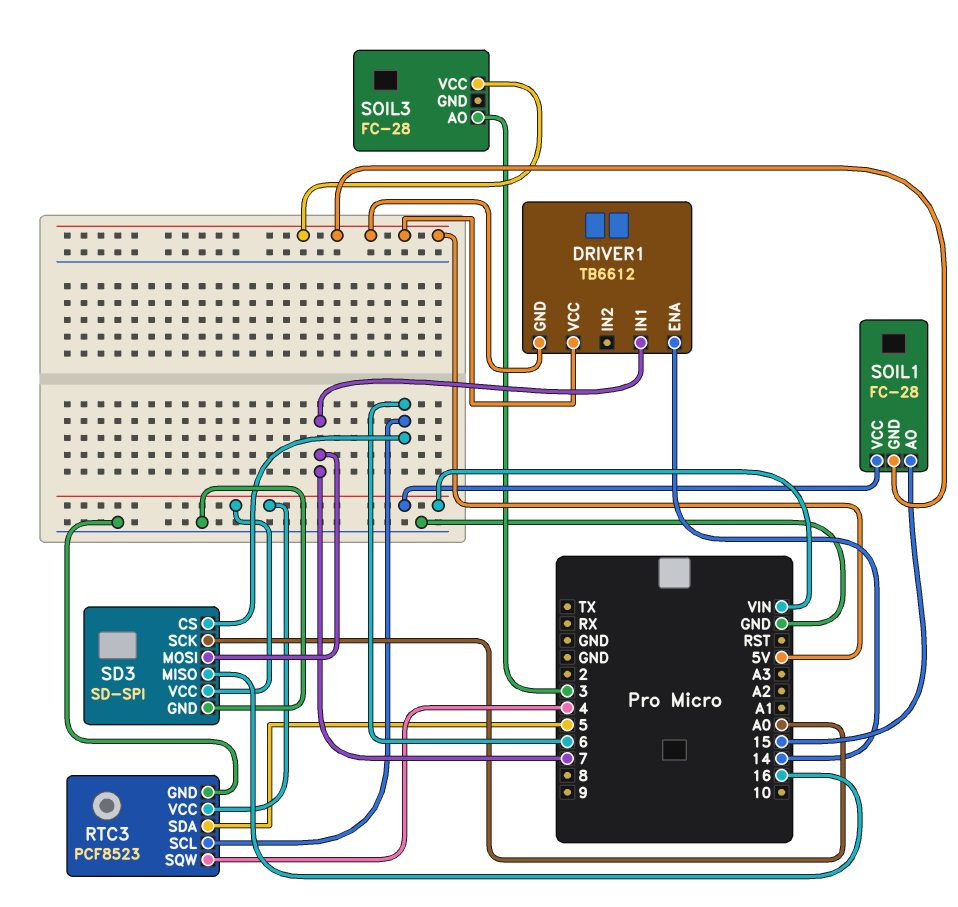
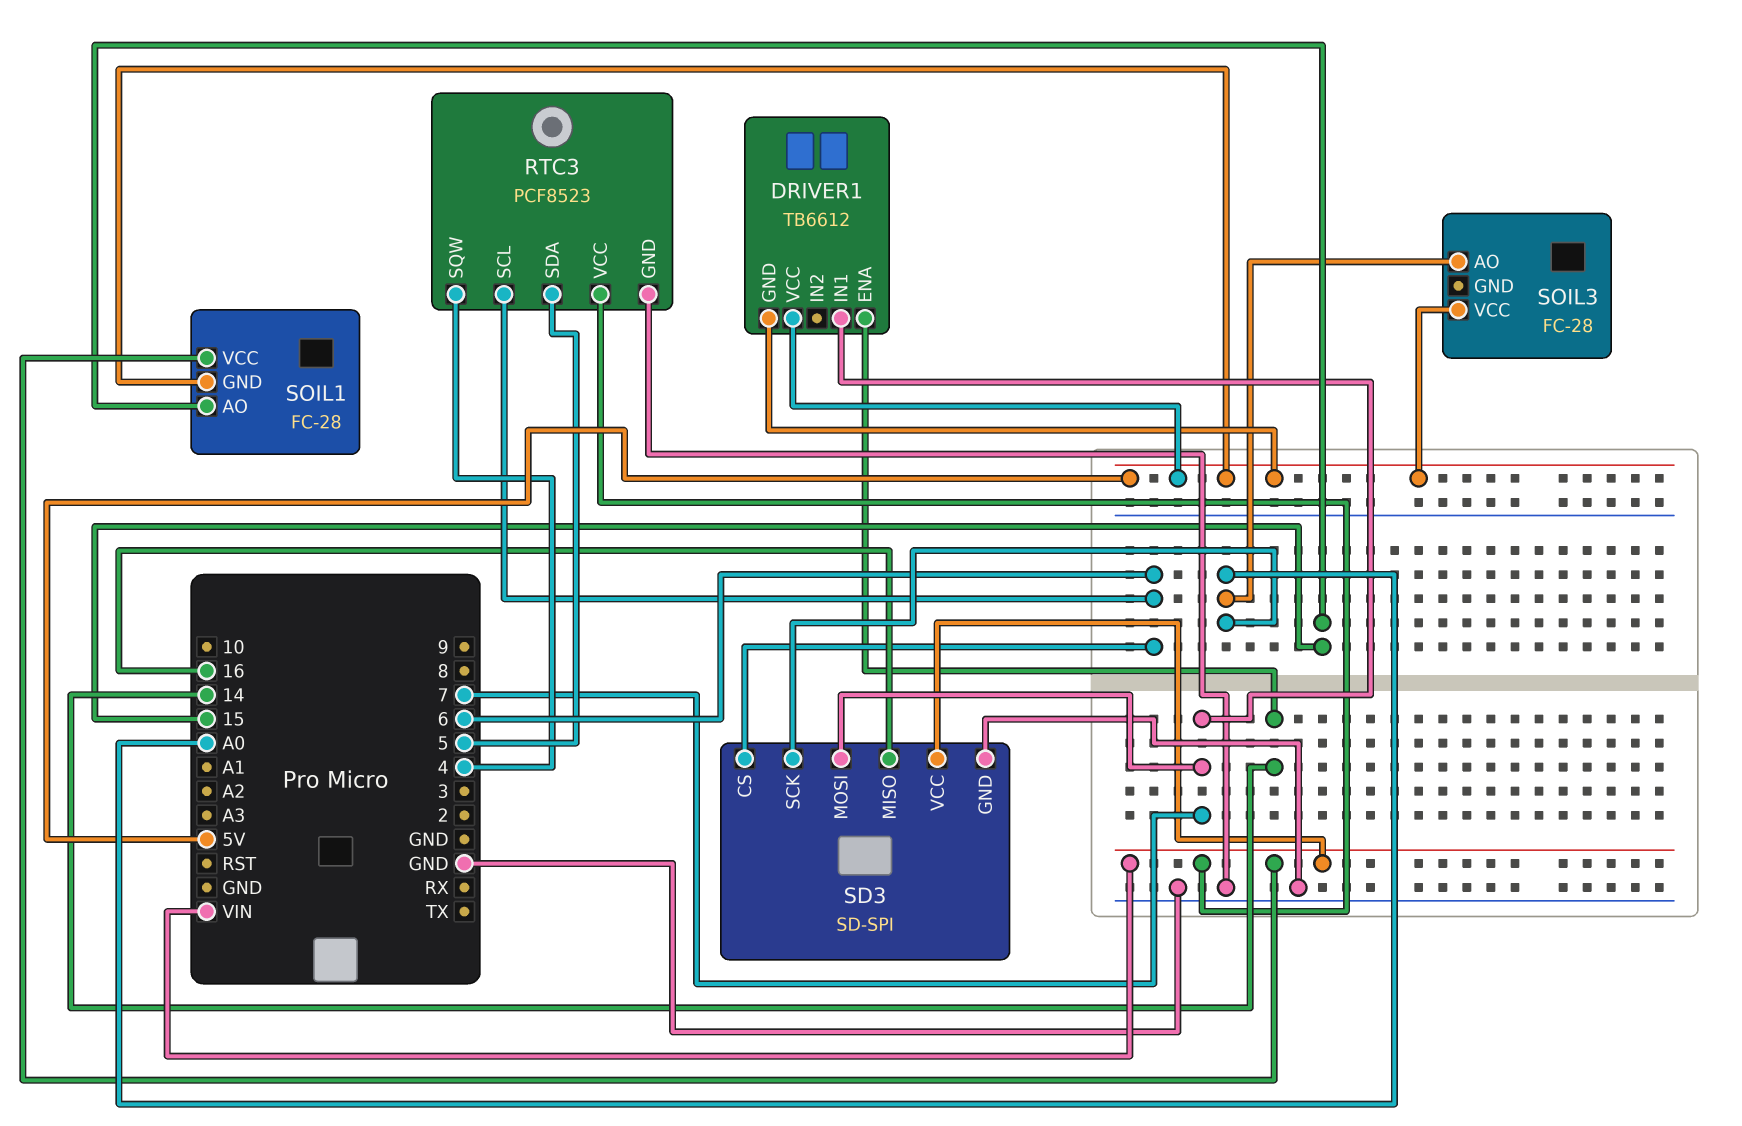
SOIL3 pin AO: 3 -> A0

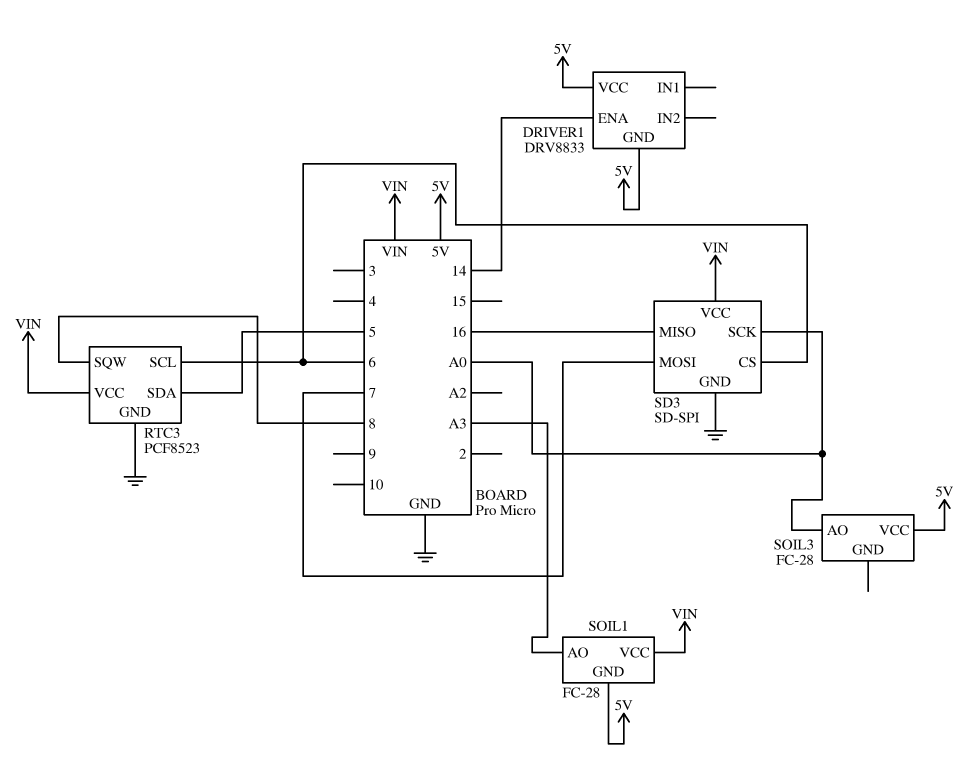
DRIVER1: TB6612 -> DRV8833
DRIVER1 pin IN1: 7 -> none
RTC3 pin SQW: 4 -> 8
SOIL1 pin AO: 15 -> A3

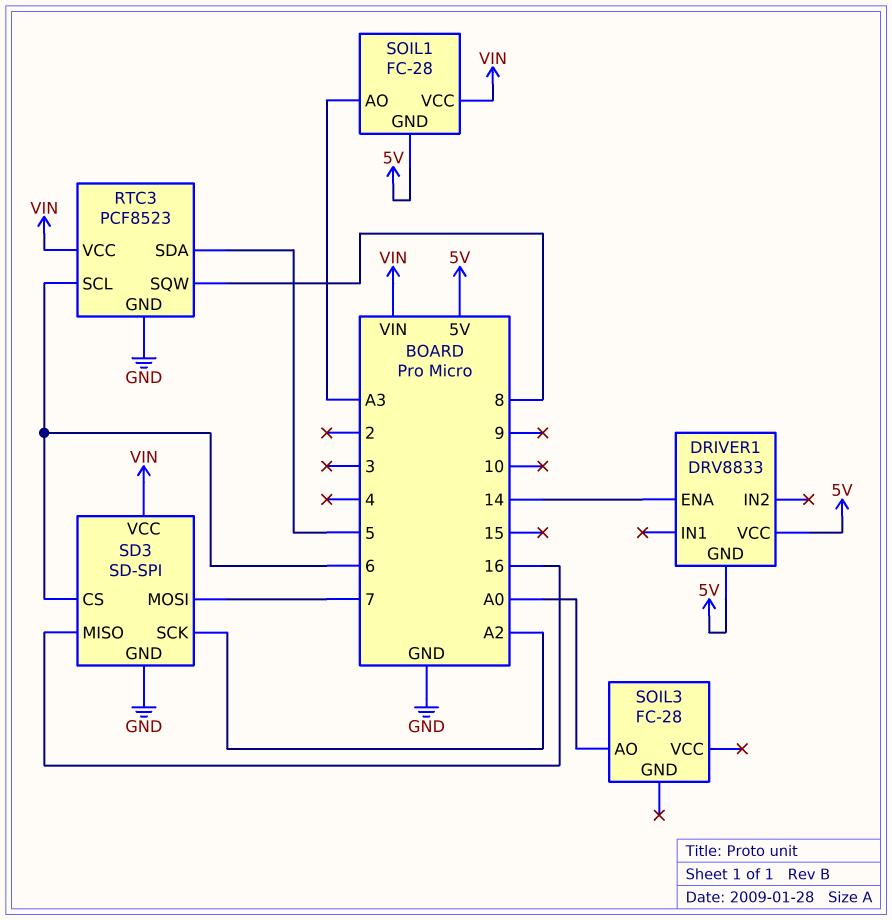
SD3 pin SCK: A0 -> A2
SOIL3 pin VCC: 5V -> none

